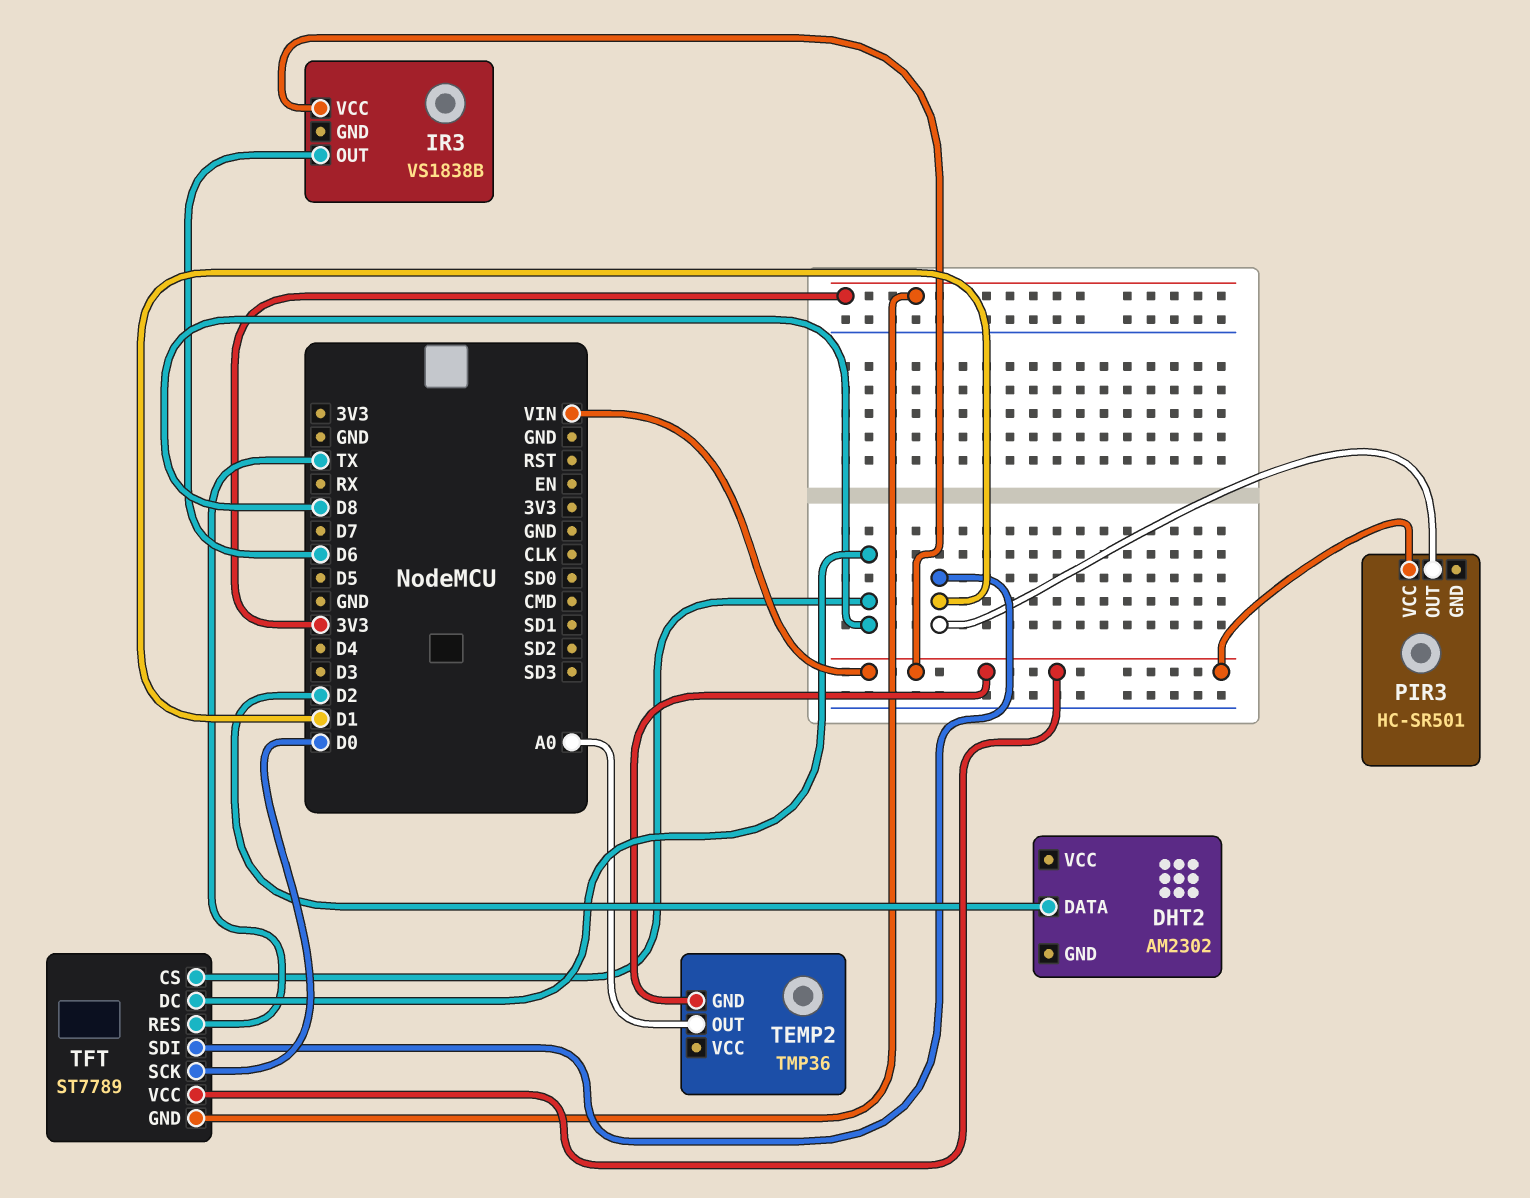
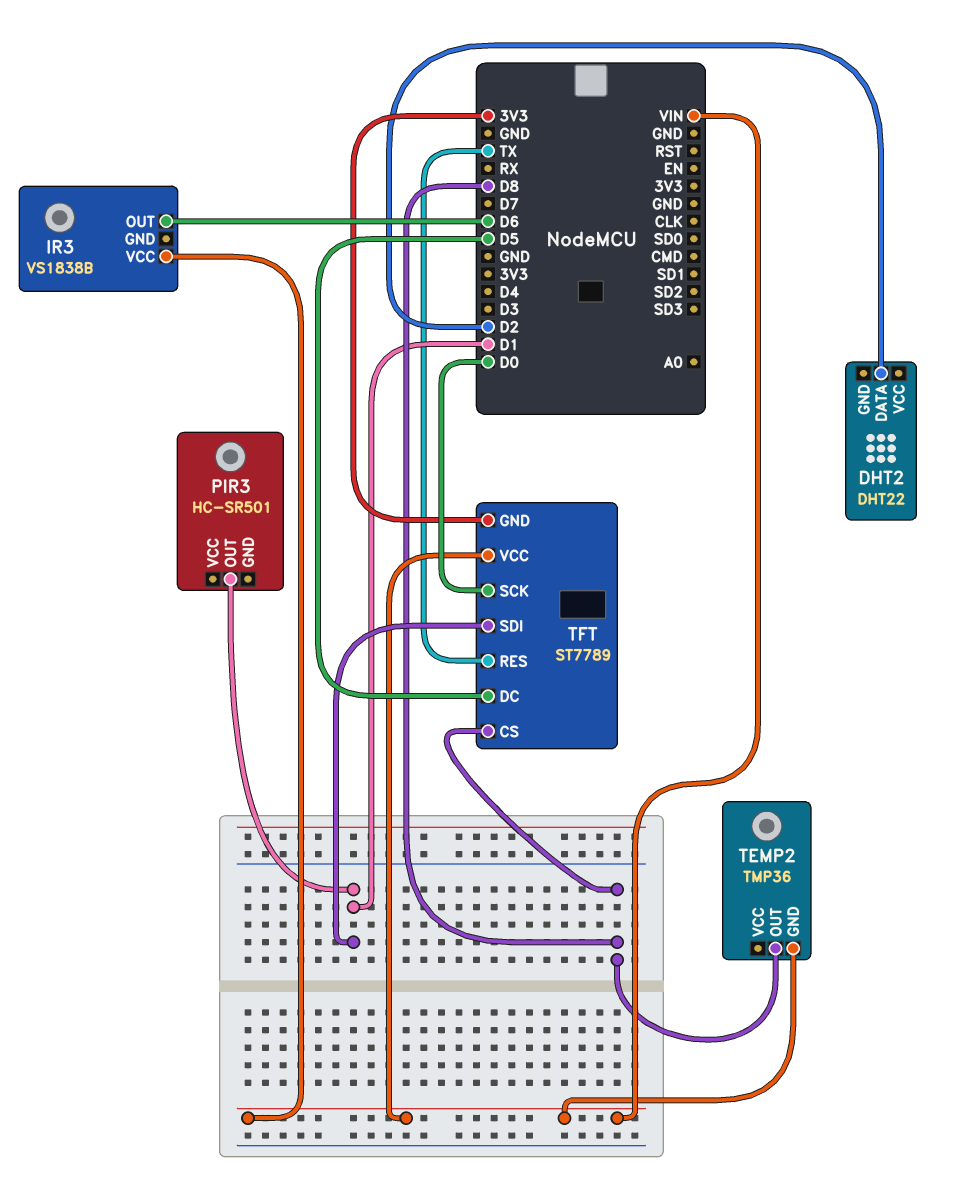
DHT2: AM2302 -> DHT22
PIR3 pin VCC: VIN -> none
TEMP2 pin OUT: A0 -> D8
TFT pin DC: D8 -> D5

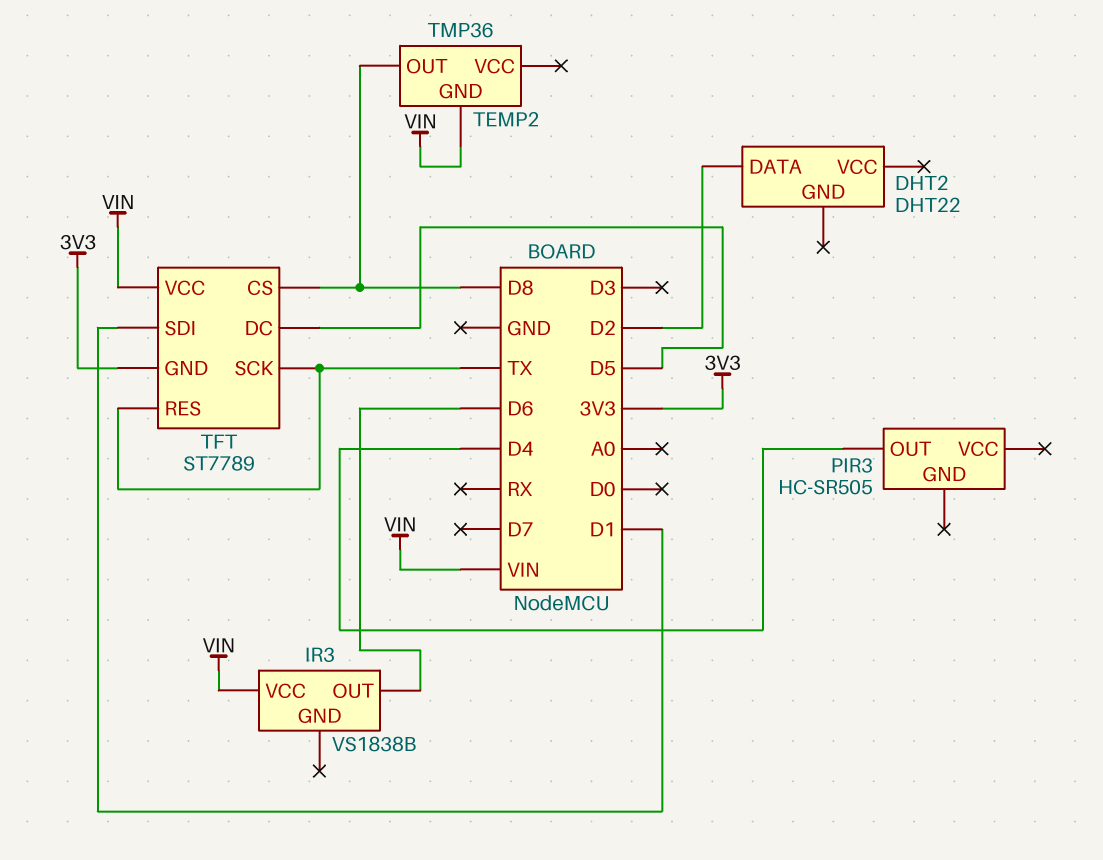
PIR3: HC-SR501 -> HC-SR505
PIR3 pin OUT: D1 -> D4
TFT pin SCK: D0 -> TX

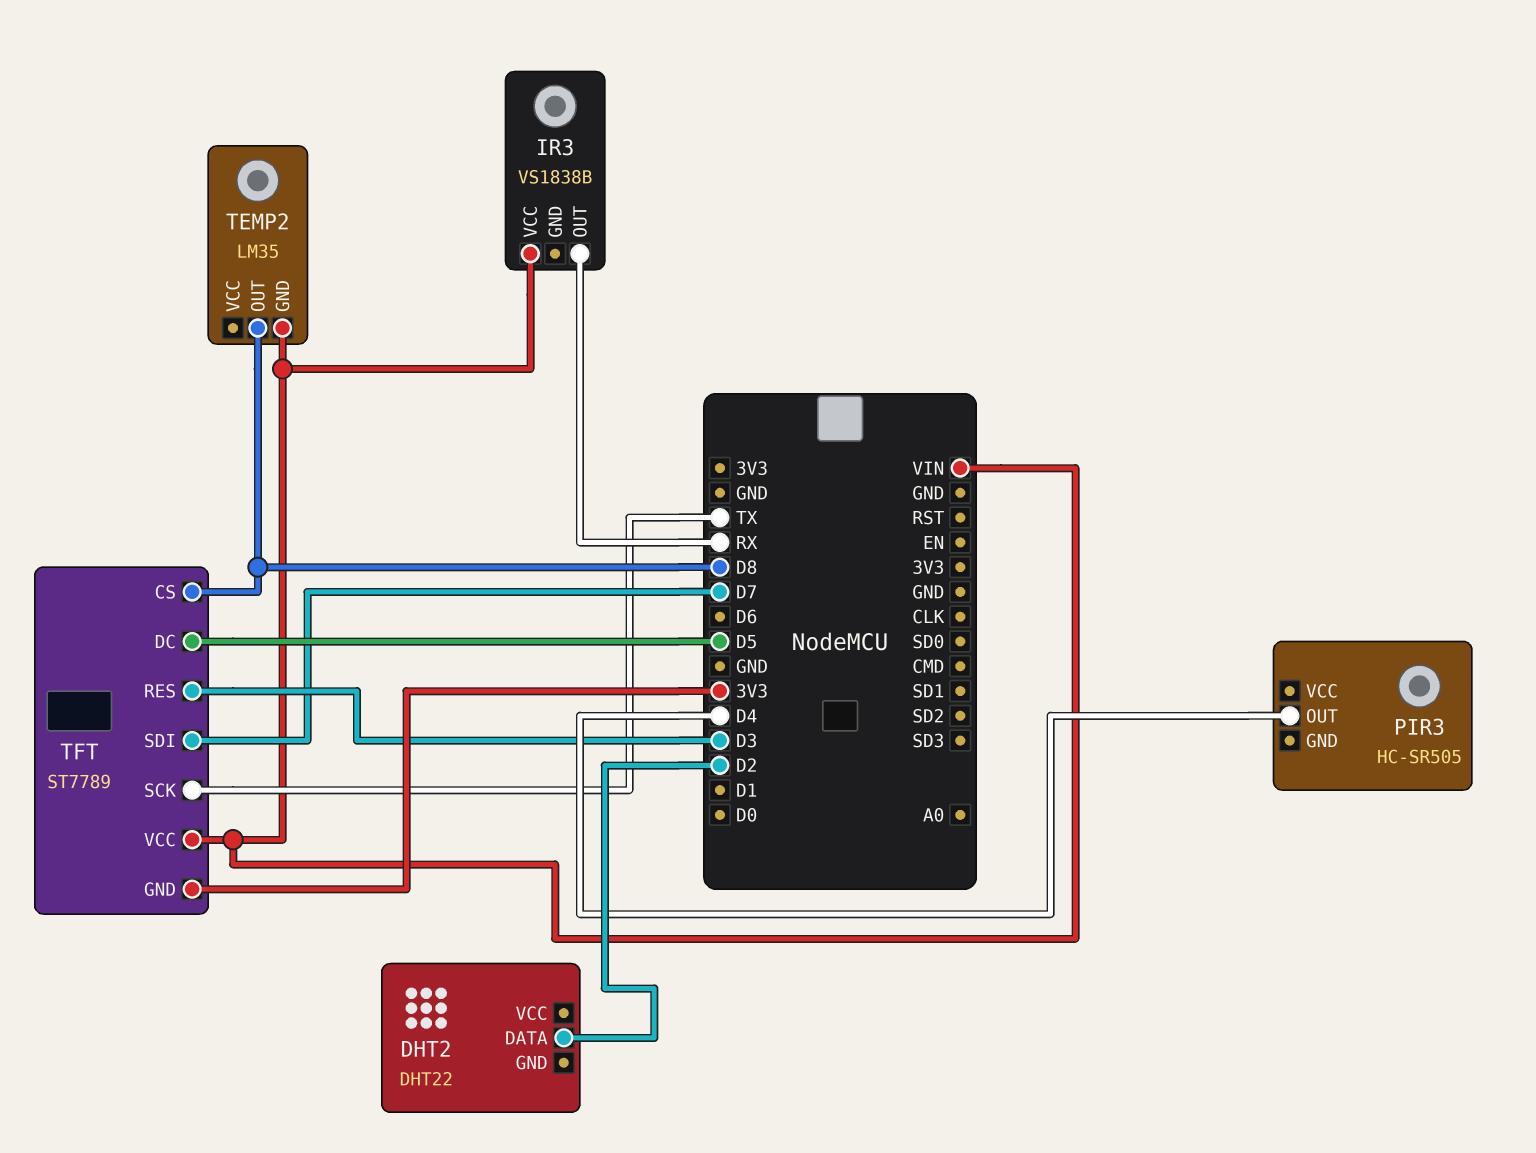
IR3 pin OUT: D6 -> RX
TEMP2: TMP36 -> LM35
TFT pin RES: TX -> D3
TFT pin SDI: D1 -> D7

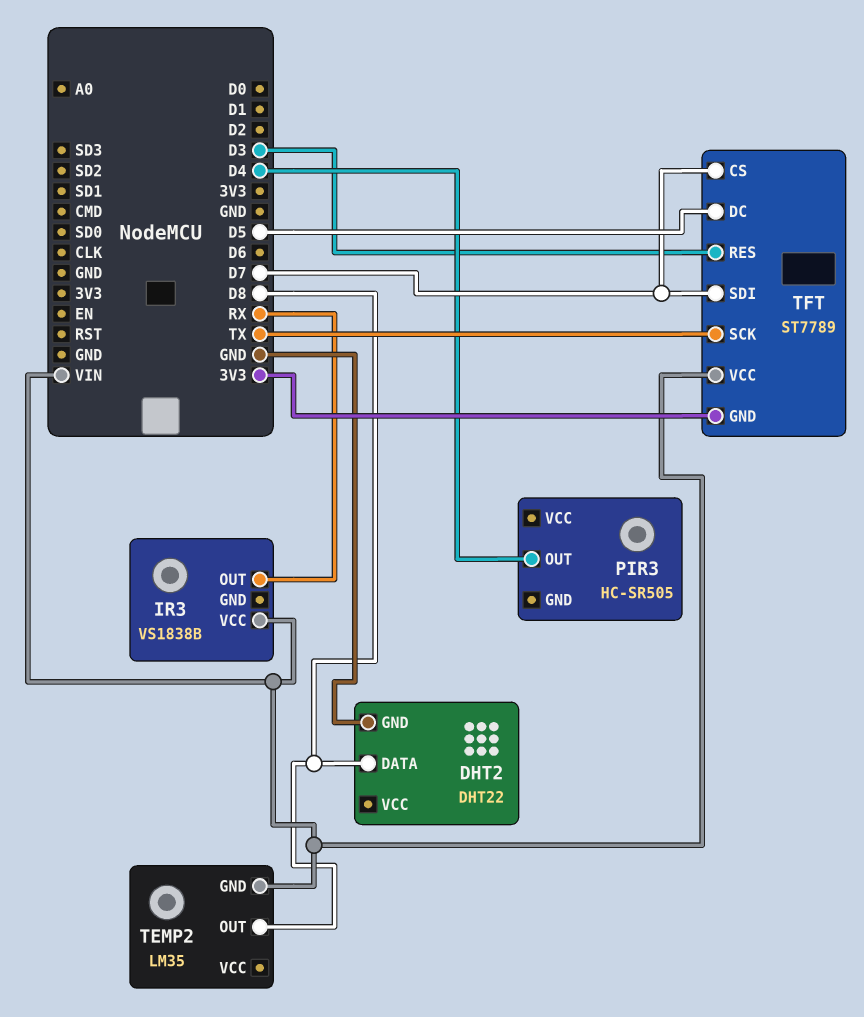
DHT2 pin DATA: D2 -> D8
DHT2 pin GND: none -> GND
TFT pin CS: D8 -> D7

